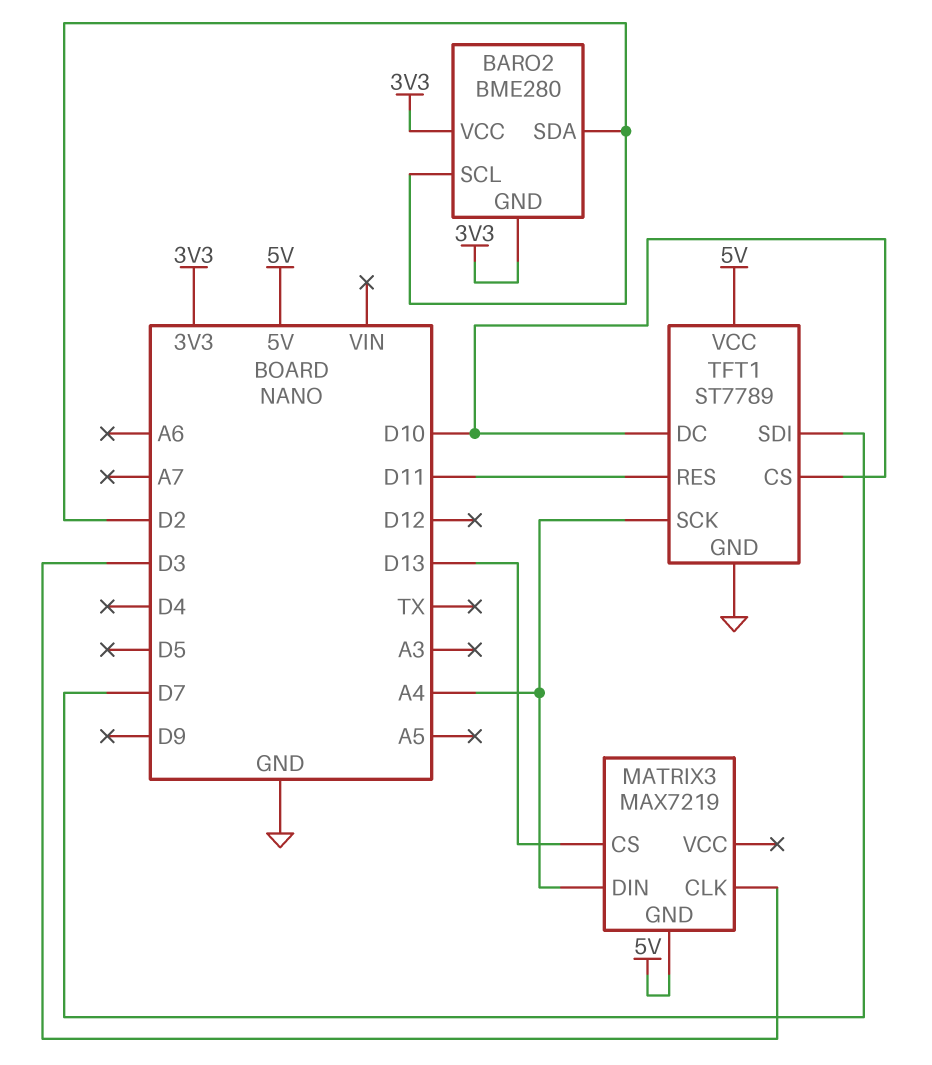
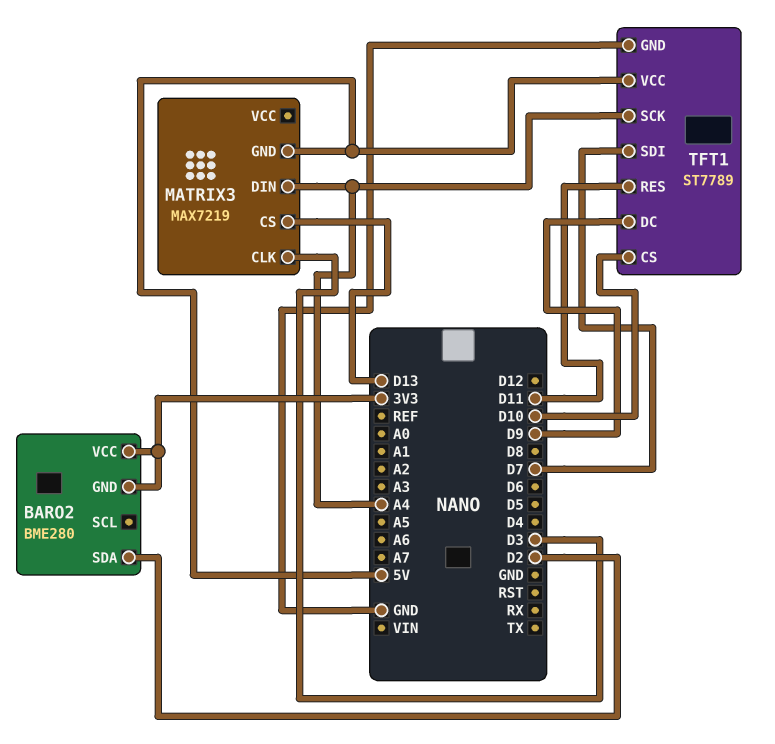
BARO2 pin SCL: D2 -> none
TFT1 pin DC: D10 -> D9

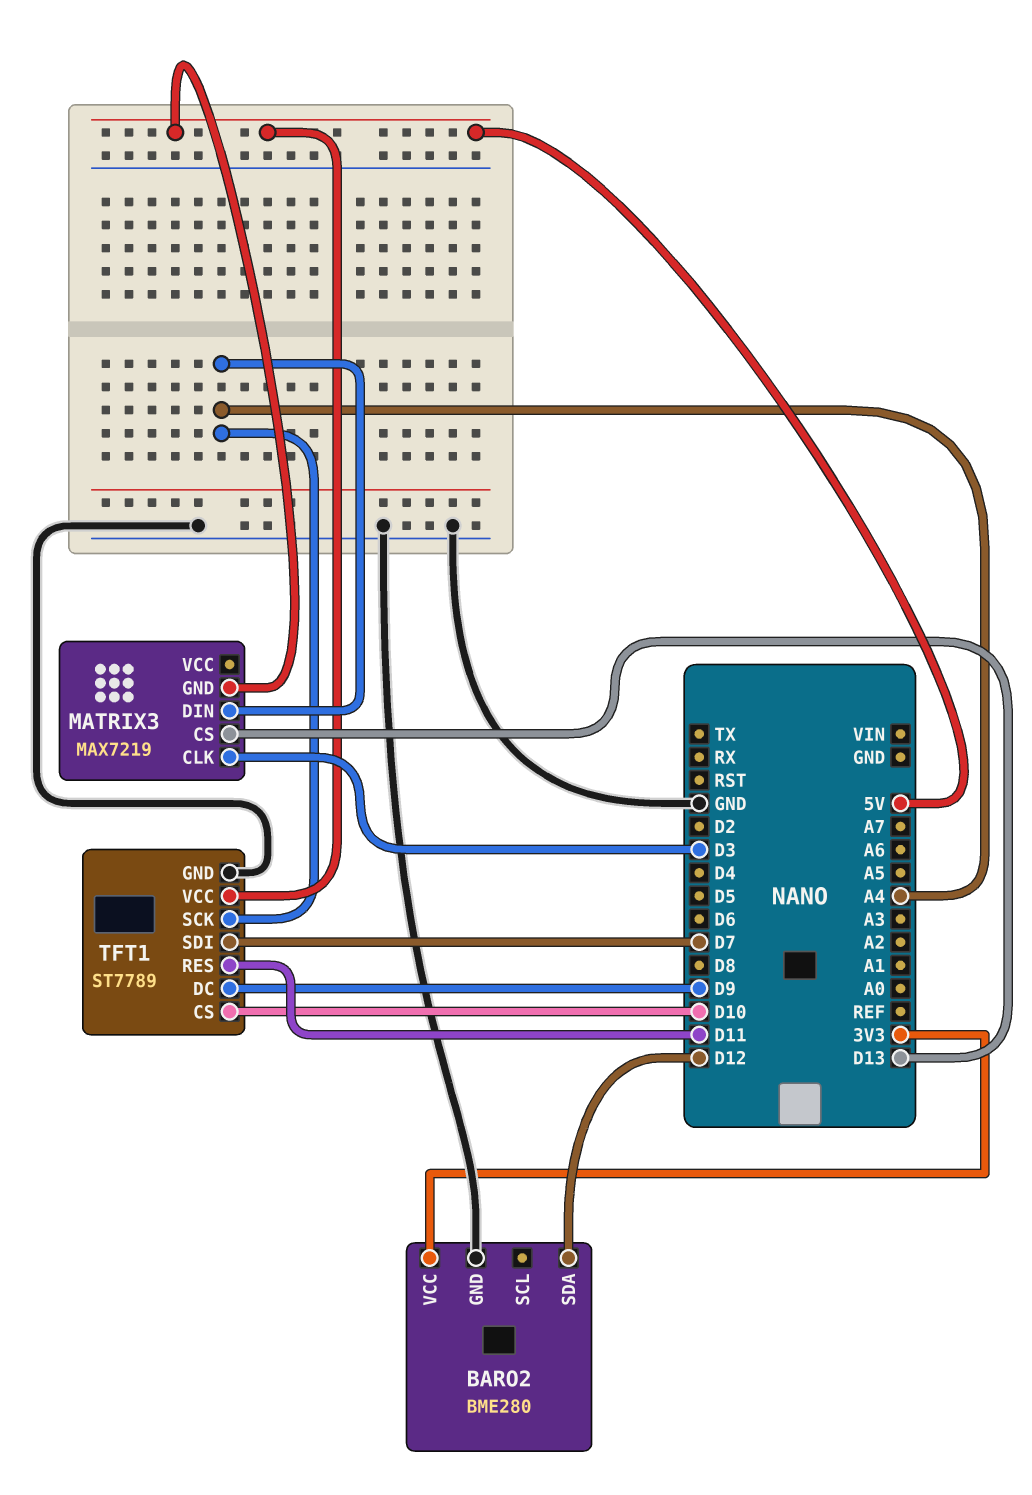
BARO2 pin GND: 3V3 -> GND
BARO2 pin SDA: D2 -> D12

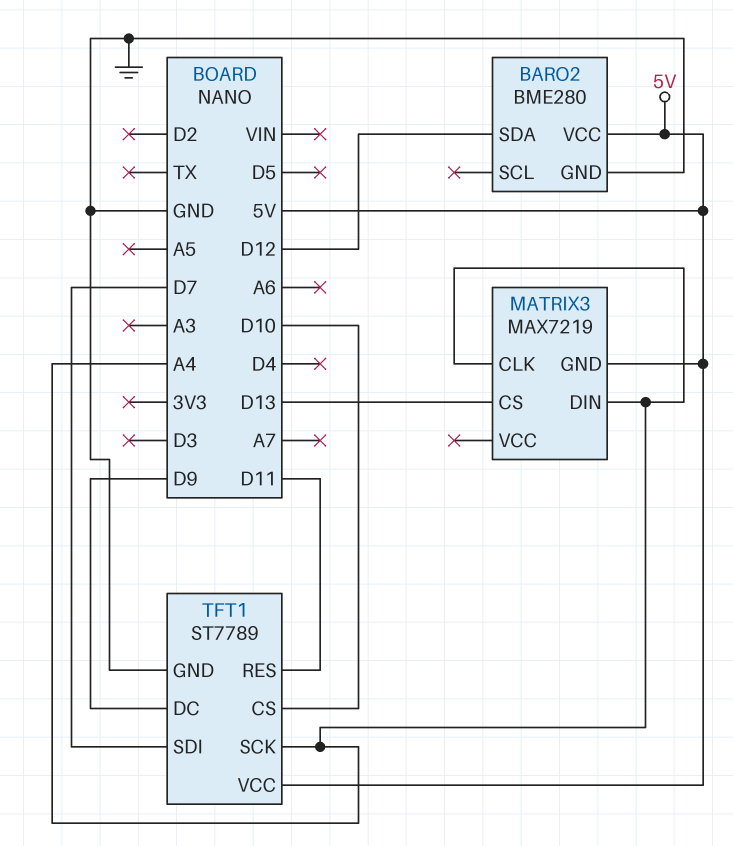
BARO2 pin VCC: 3V3 -> 5V
MATRIX3 pin CLK: D3 -> A4

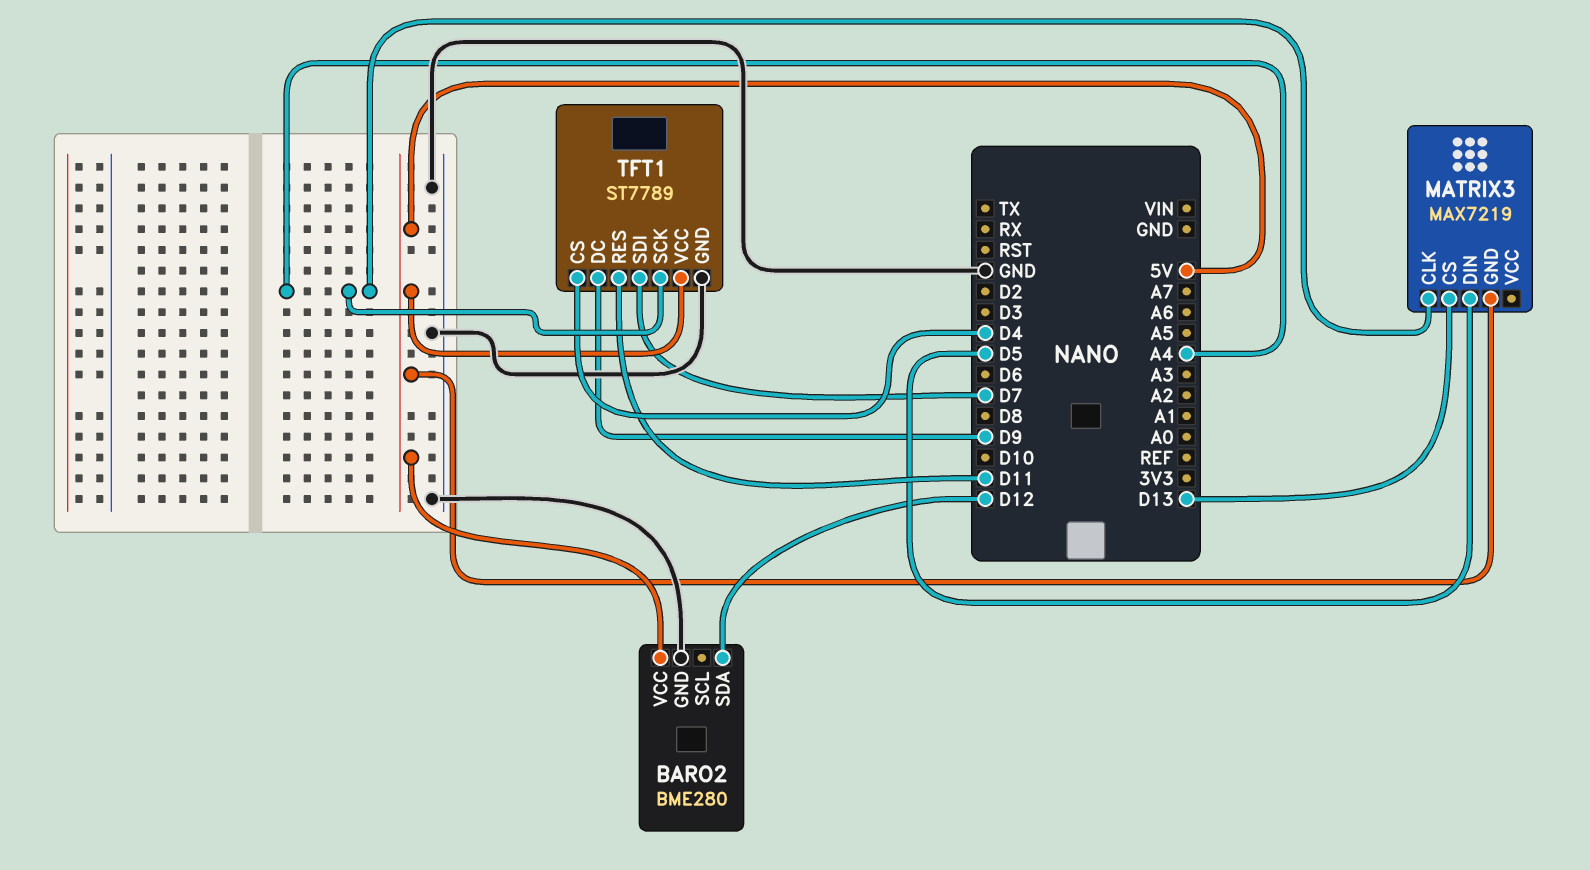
MATRIX3 pin DIN: A4 -> D5
TFT1 pin CS: D10 -> D4

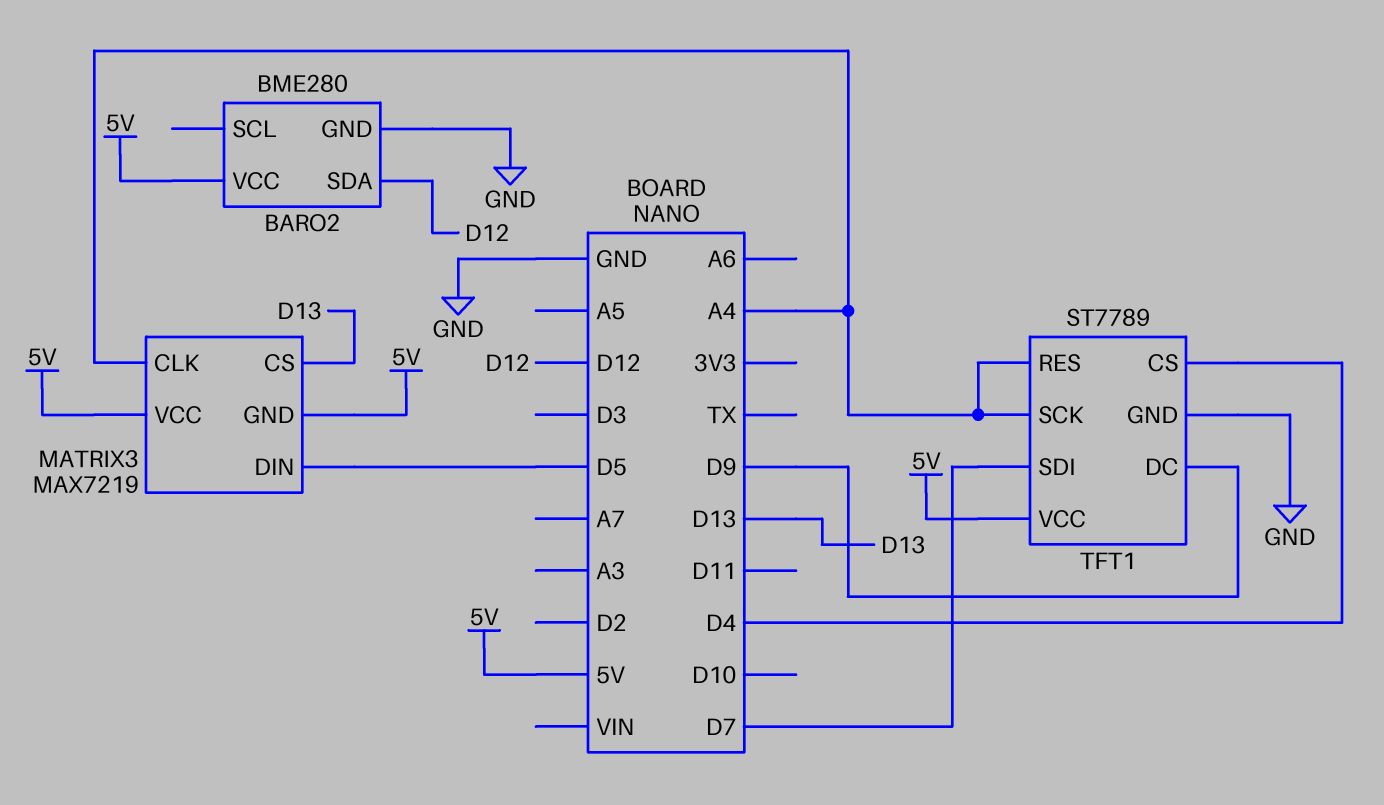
MATRIX3 pin VCC: none -> 5V
TFT1 pin RES: D11 -> A4

